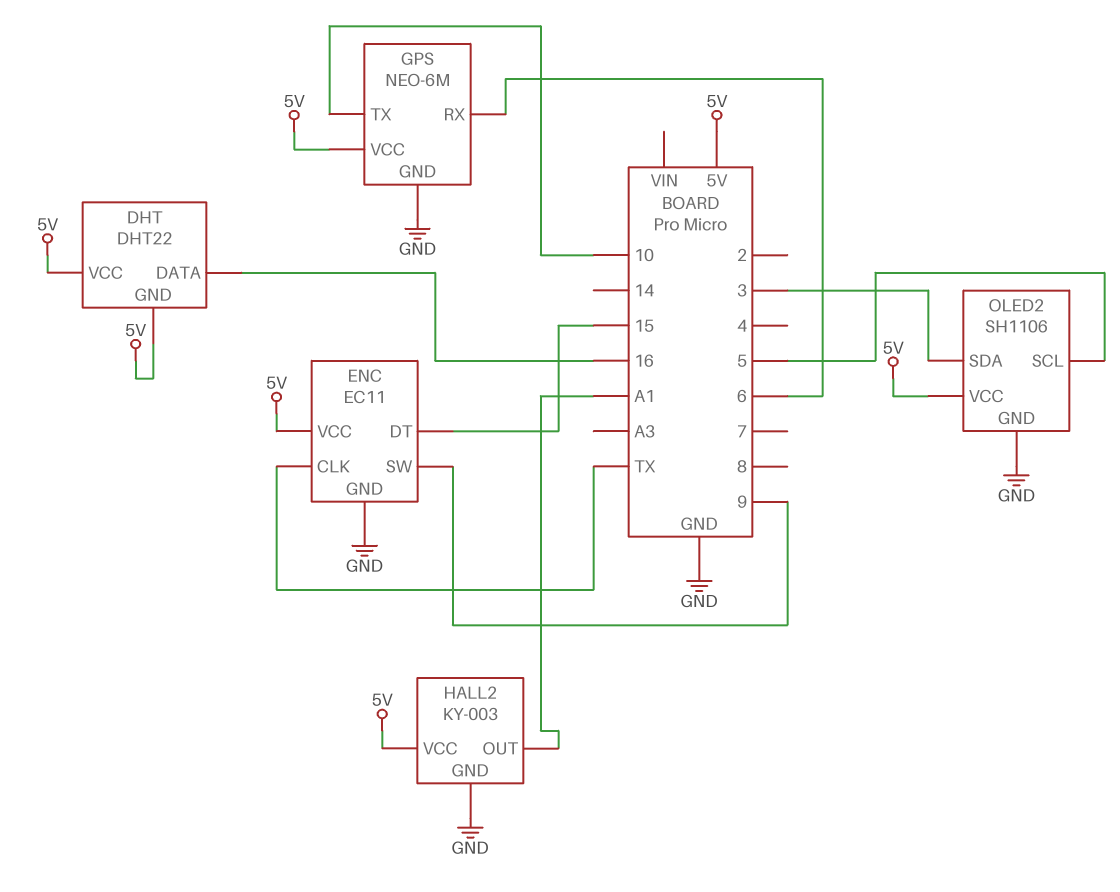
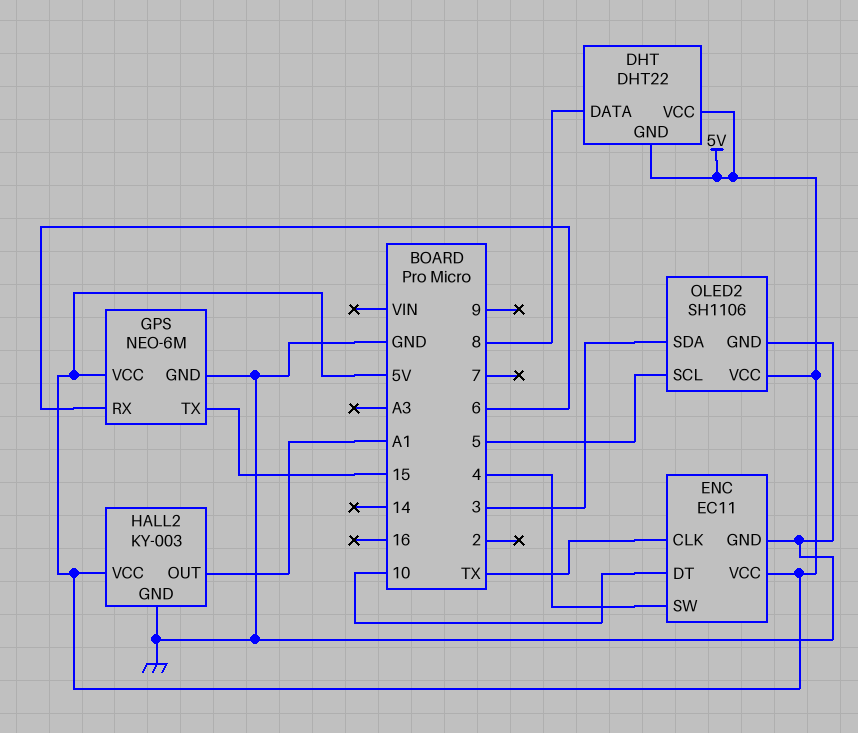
DHT pin DATA: 16 -> 8
ENC pin DT: 15 -> 10
ENC pin SW: 9 -> 4
GPS pin TX: 10 -> 15

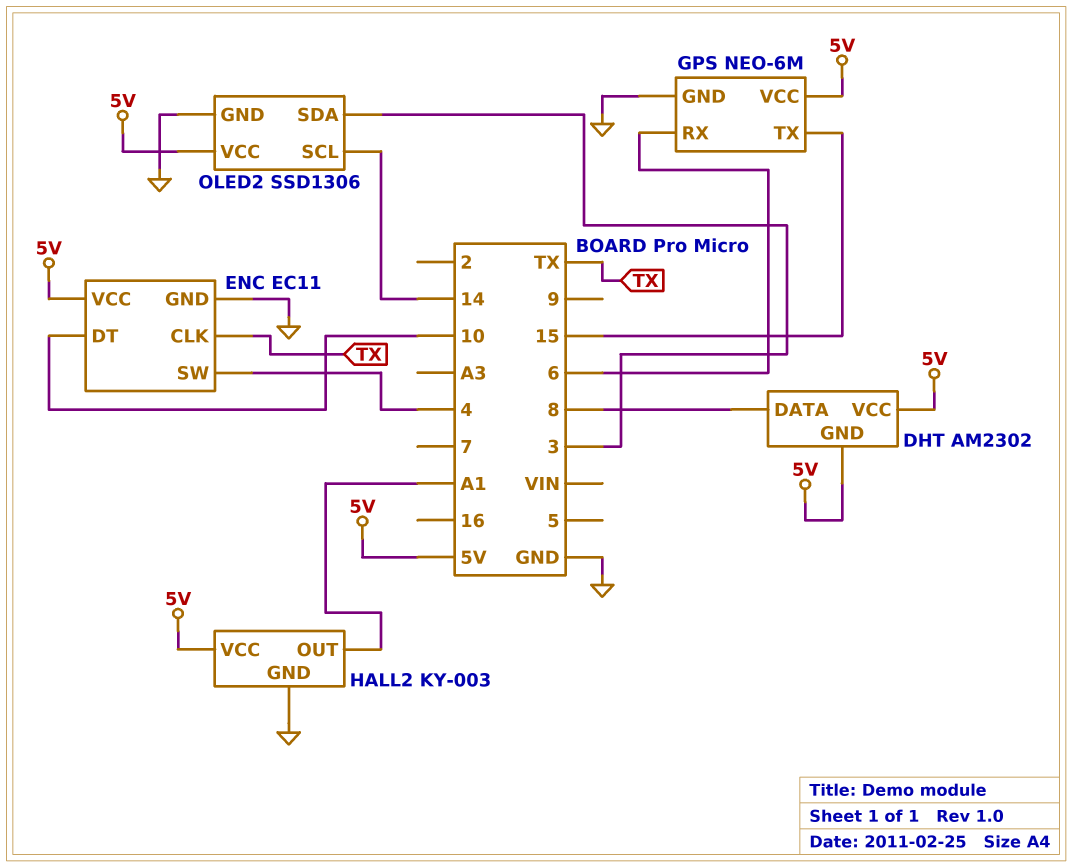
DHT: DHT22 -> AM2302
OLED2: SH1106 -> SSD1306
OLED2 pin SCL: 5 -> 14

